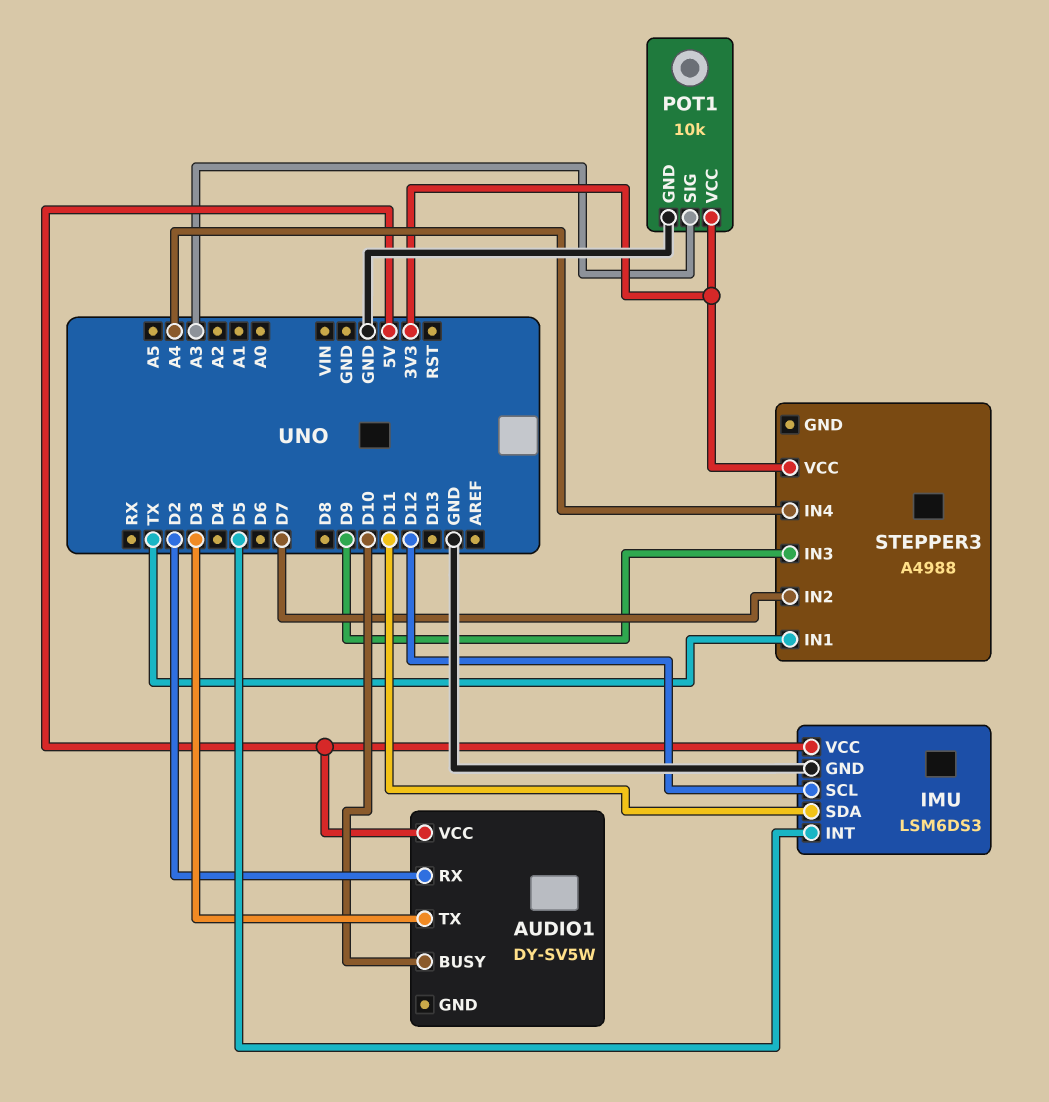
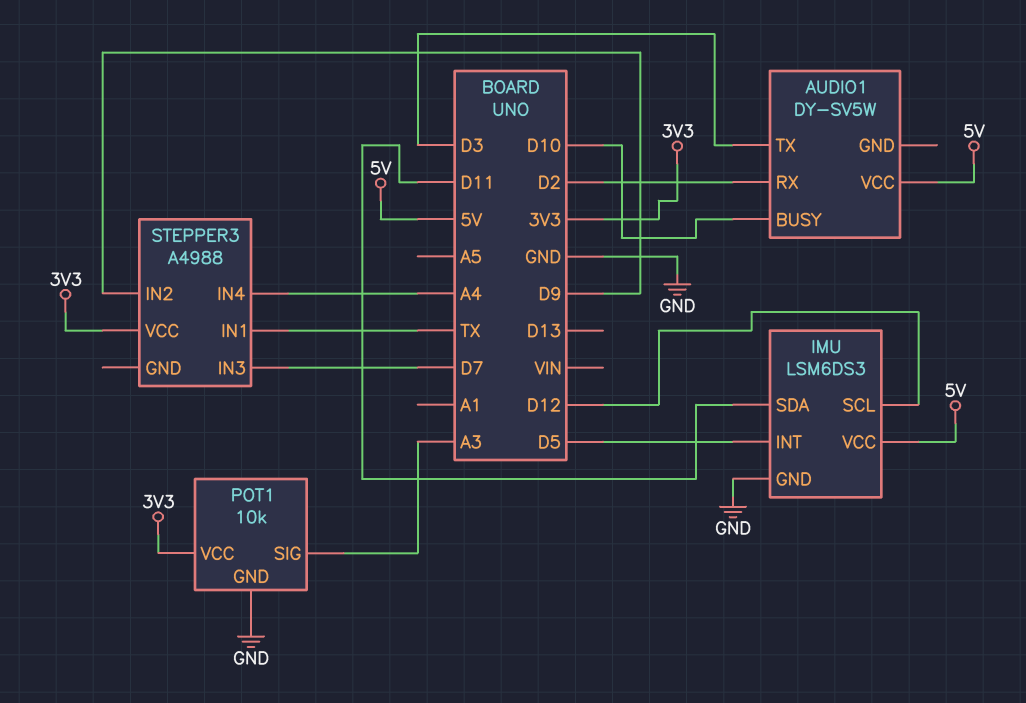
STEPPER3 pin IN2: D7 -> D9
STEPPER3 pin IN3: D9 -> D7

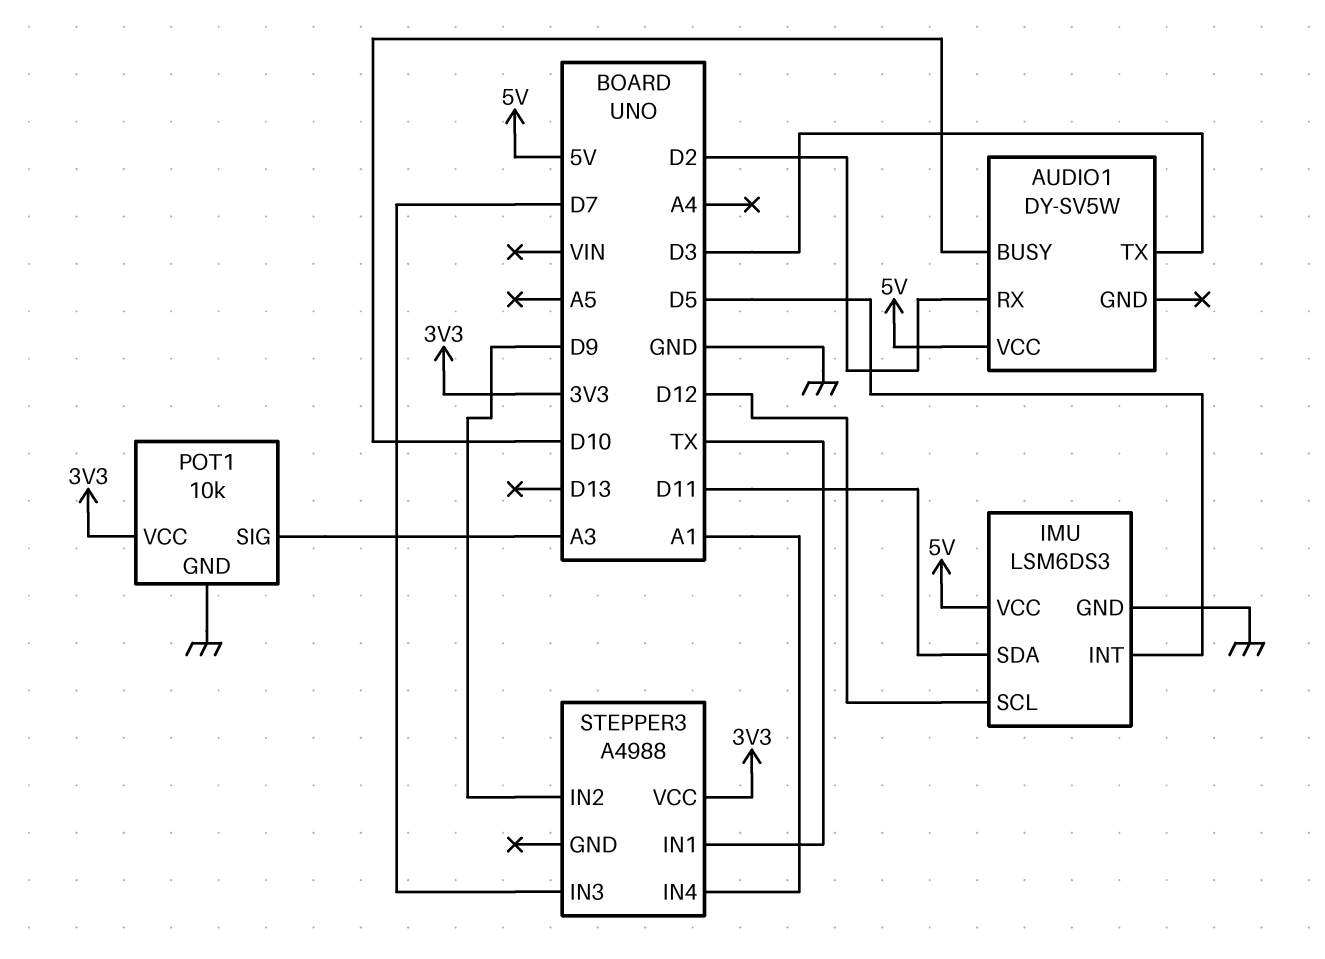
STEPPER3 pin IN4: A4 -> A1

